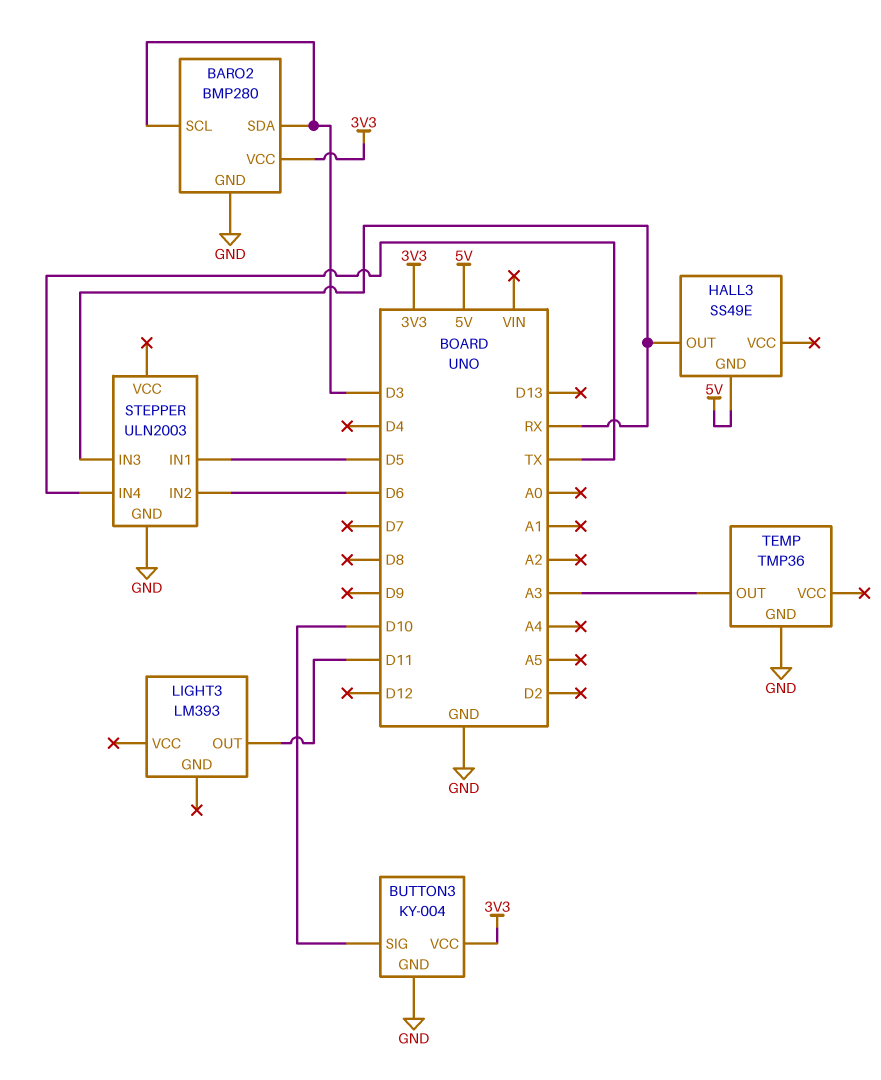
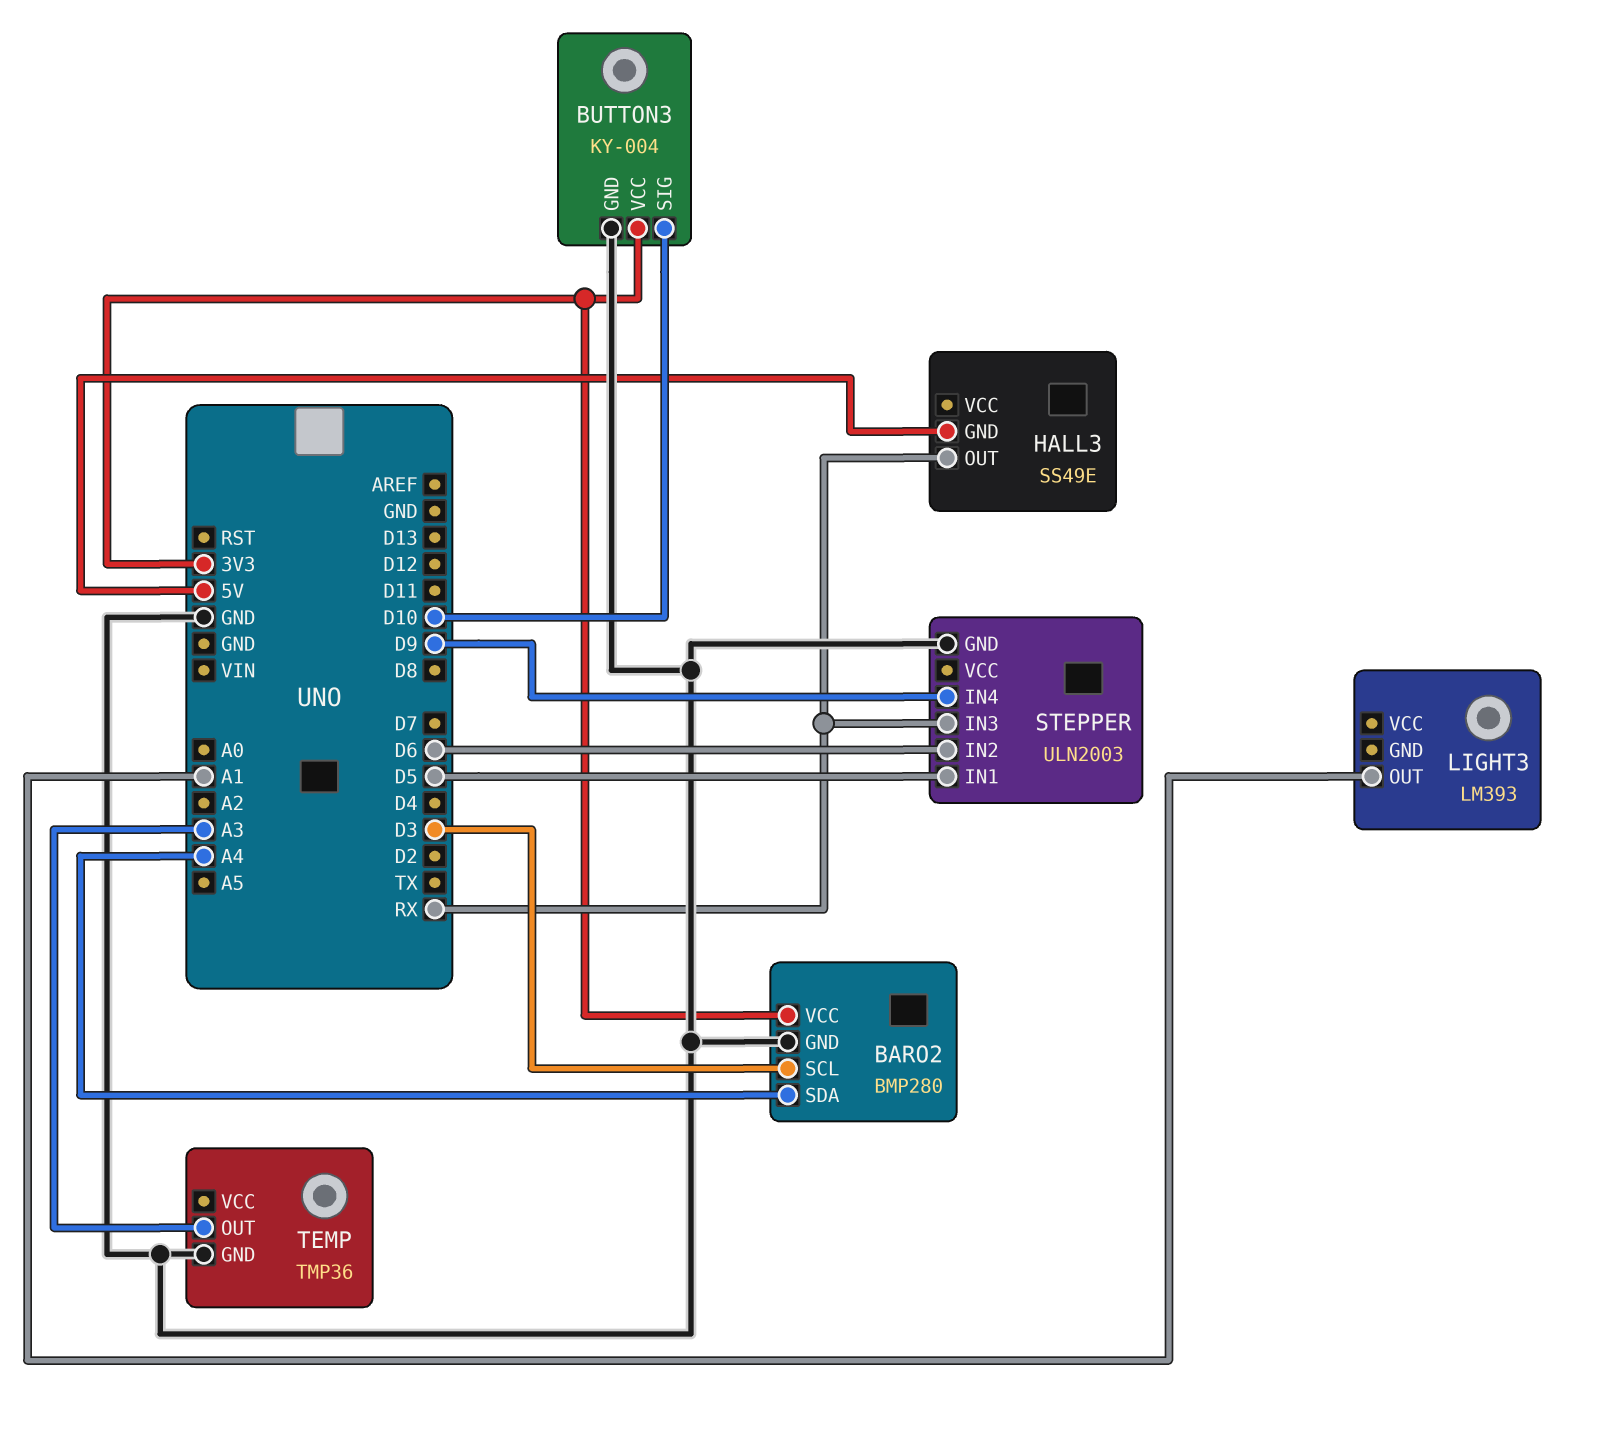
BARO2 pin SDA: D3 -> A4
LIGHT3 pin OUT: D11 -> A1
STEPPER pin IN4: TX -> D9

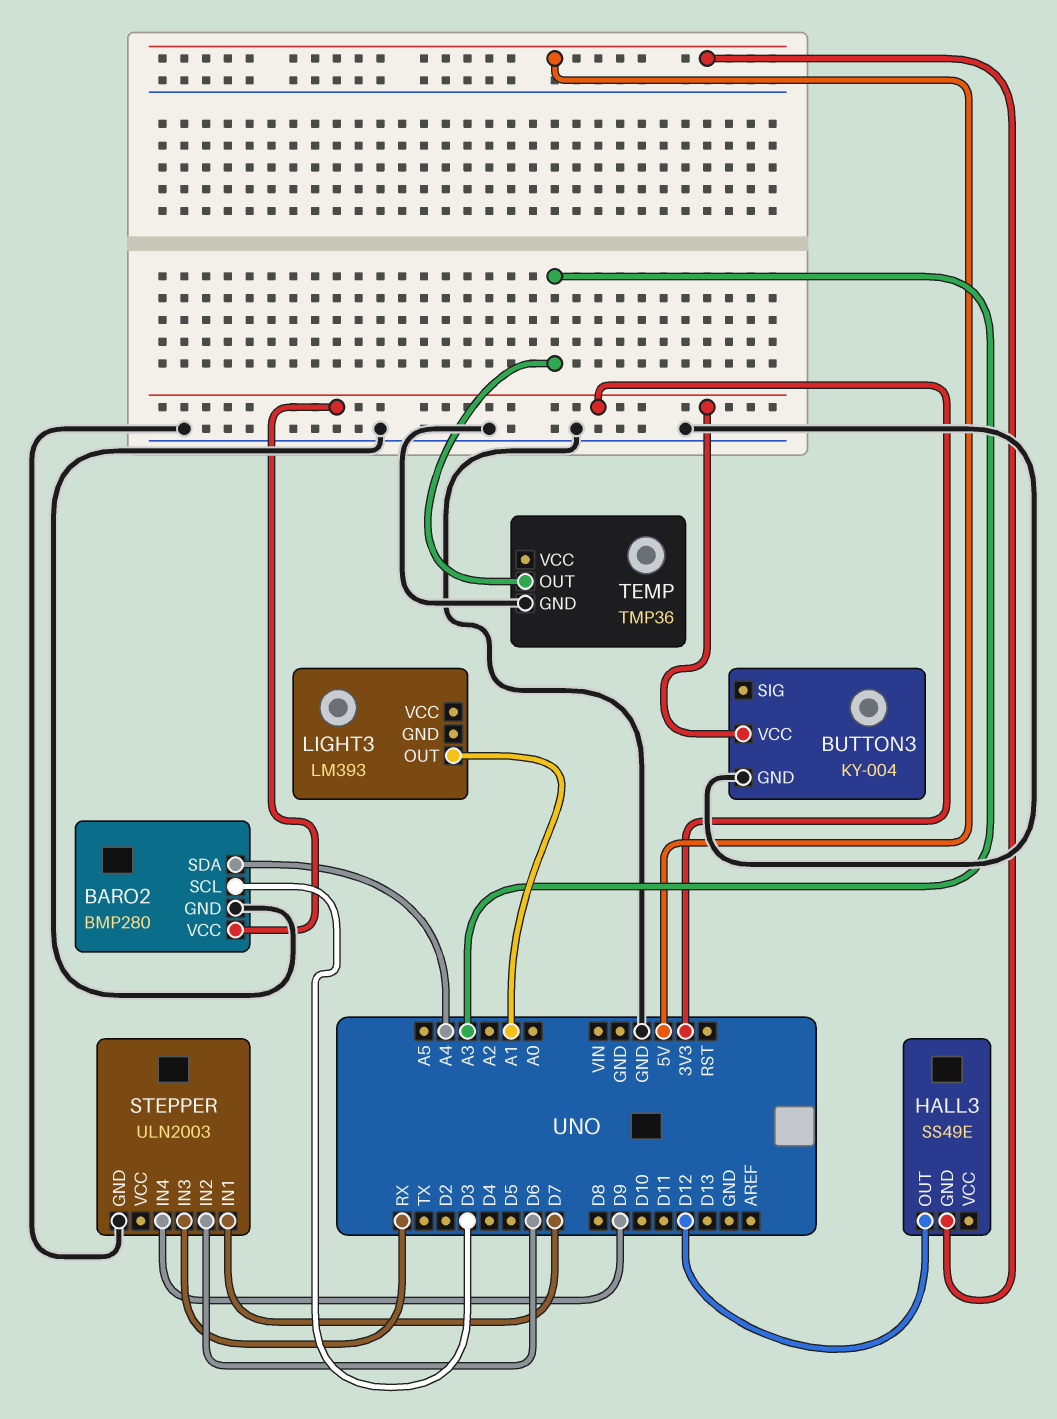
BUTTON3 pin SIG: D10 -> none
HALL3 pin OUT: RX -> D12
STEPPER pin IN1: D5 -> D7

